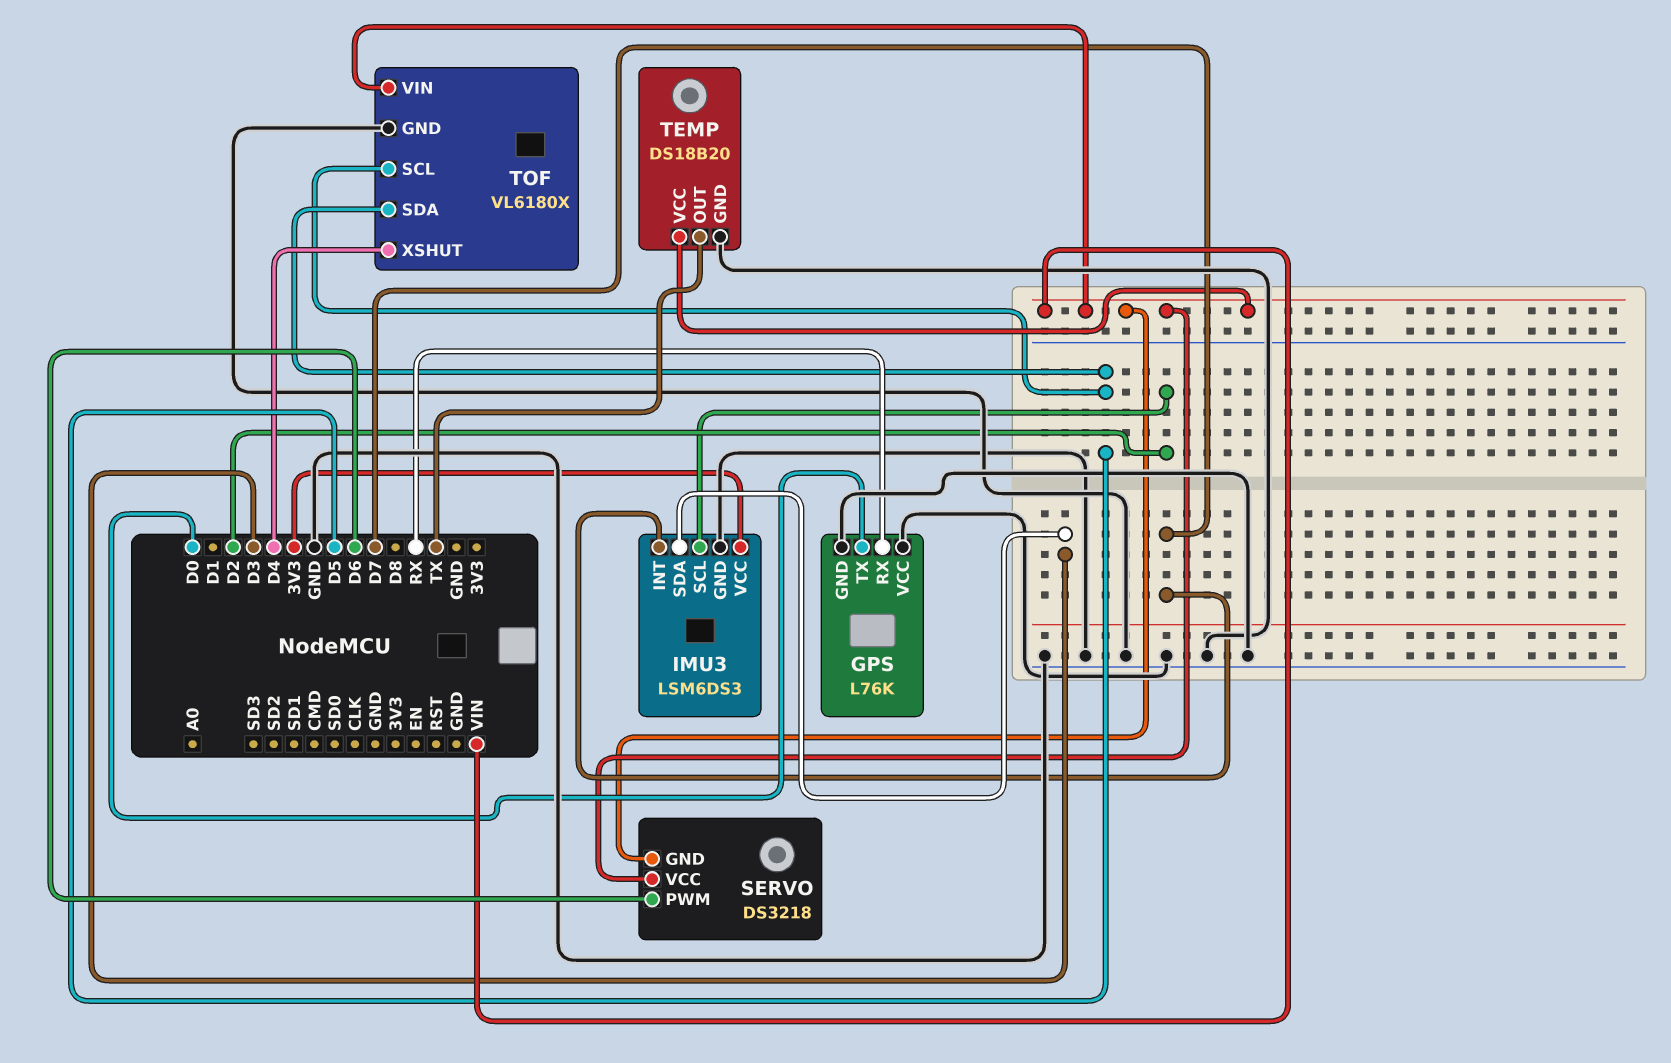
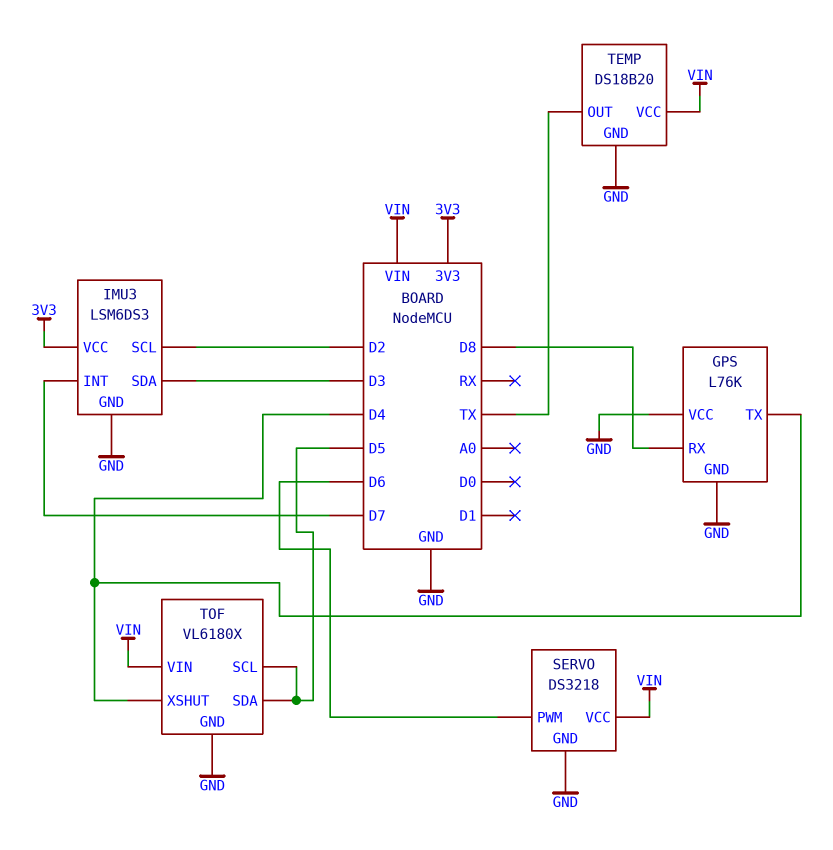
GPS pin RX: RX -> D8
GPS pin TX: D0 -> D4
SERVO pin GND: VIN -> GND

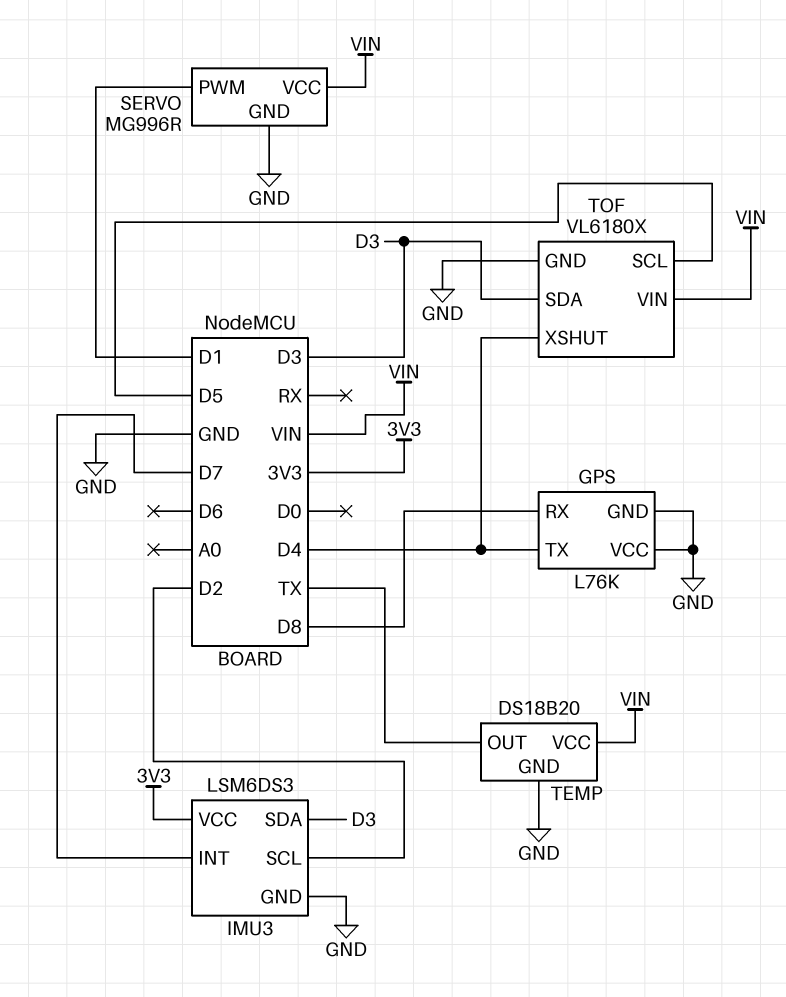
SERVO: DS3218 -> MG996R
SERVO pin PWM: D6 -> D1
TOF pin SDA: D5 -> D3

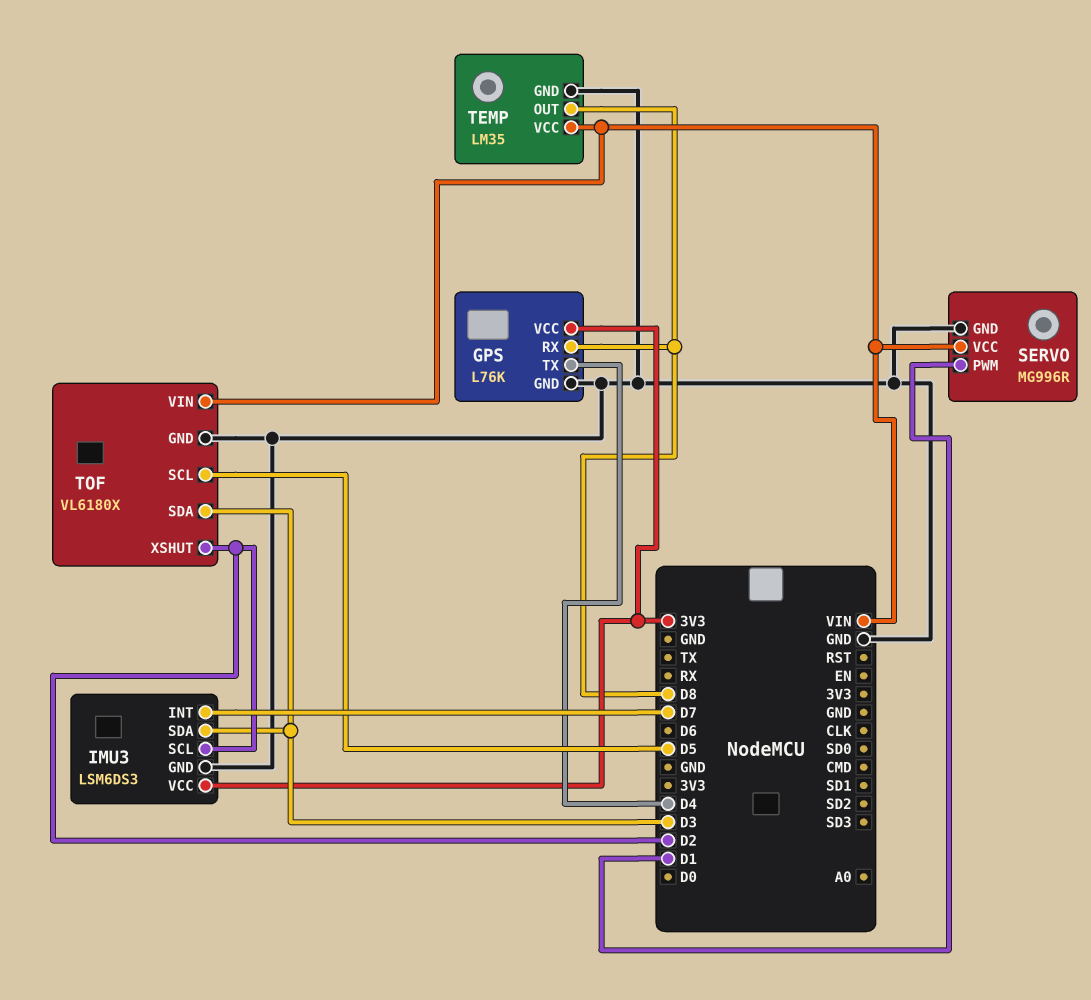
GPS pin VCC: GND -> 3V3
TEMP: DS18B20 -> LM35
TEMP pin OUT: TX -> D8
TOF pin XSHUT: D4 -> D2

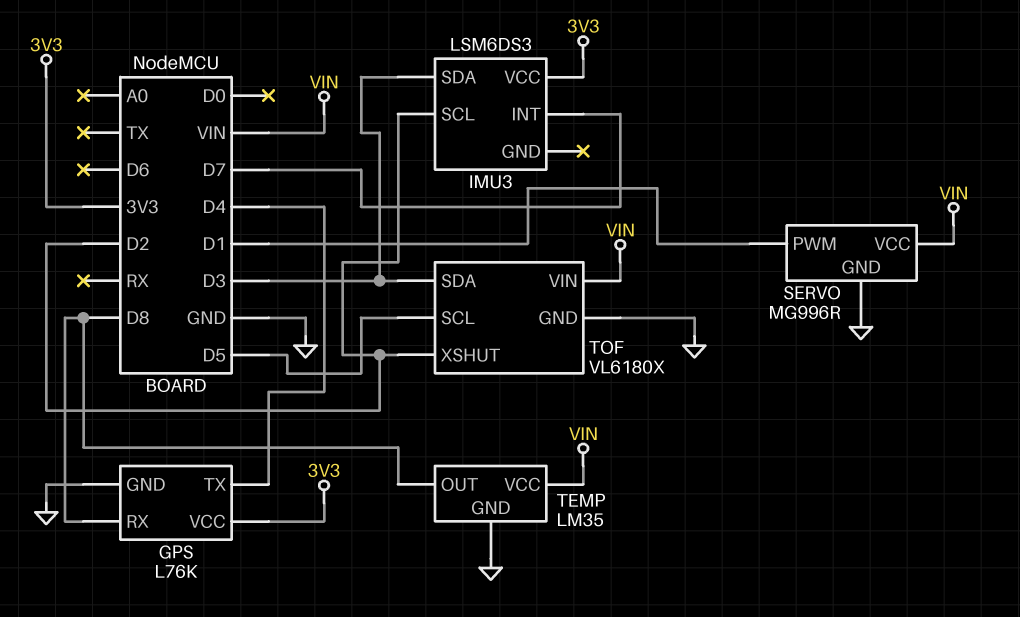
IMU3 pin GND: GND -> none

